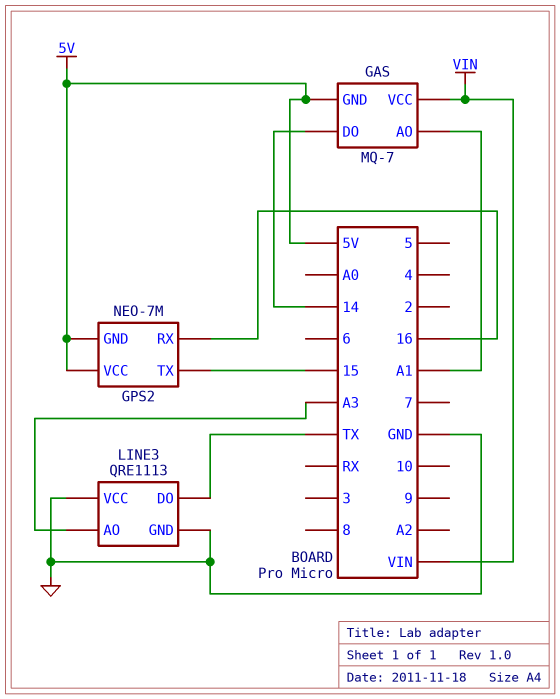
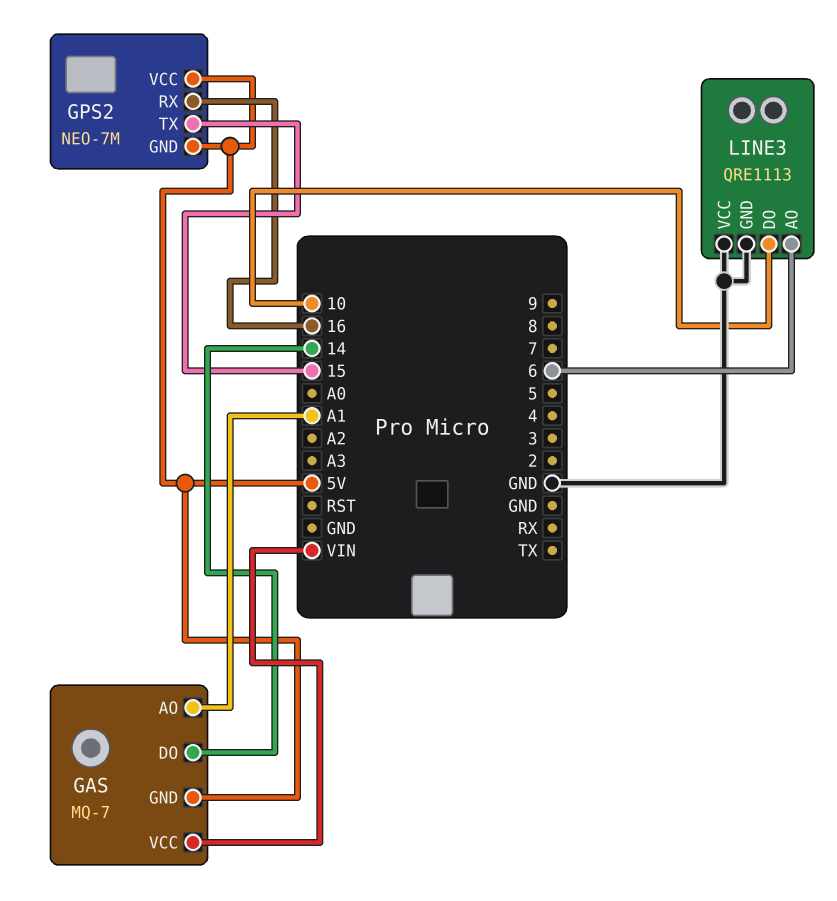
LINE3 pin AO: A3 -> 6
LINE3 pin DO: TX -> 10

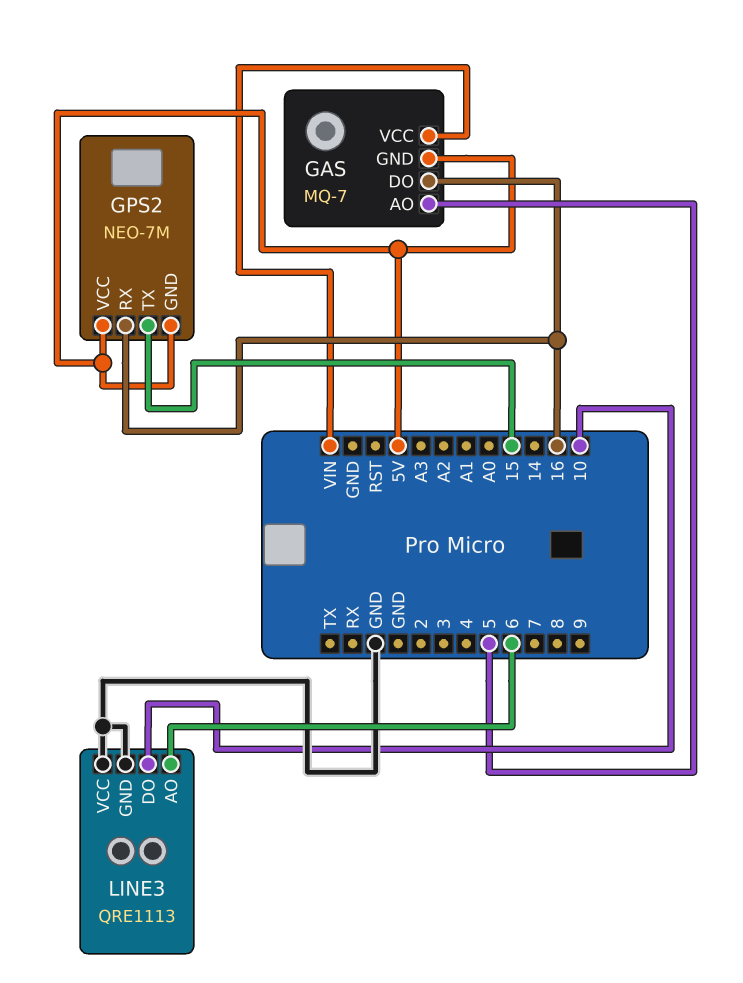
GAS pin AO: A1 -> 5
GAS pin DO: 14 -> 16

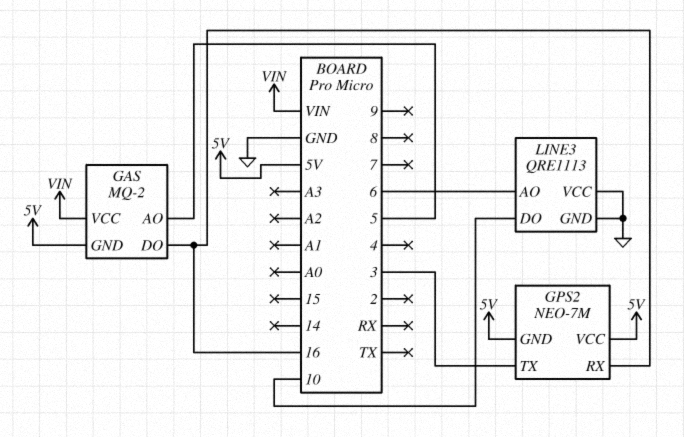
GAS: MQ-7 -> MQ-2
GPS2 pin TX: 15 -> 3

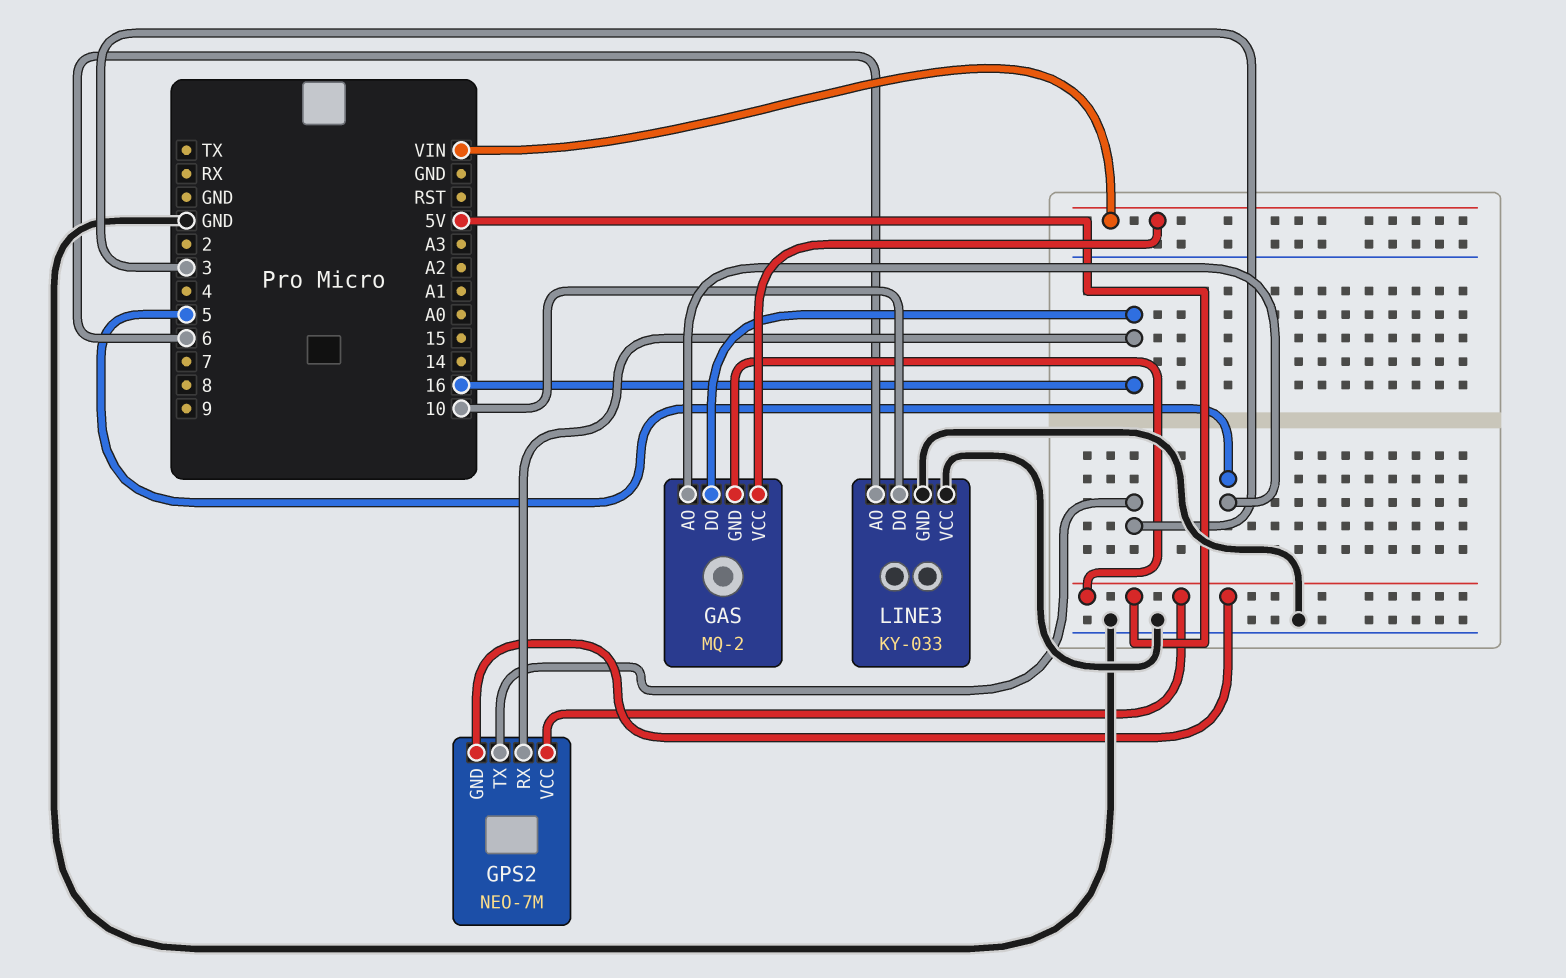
LINE3: QRE1113 -> KY-033

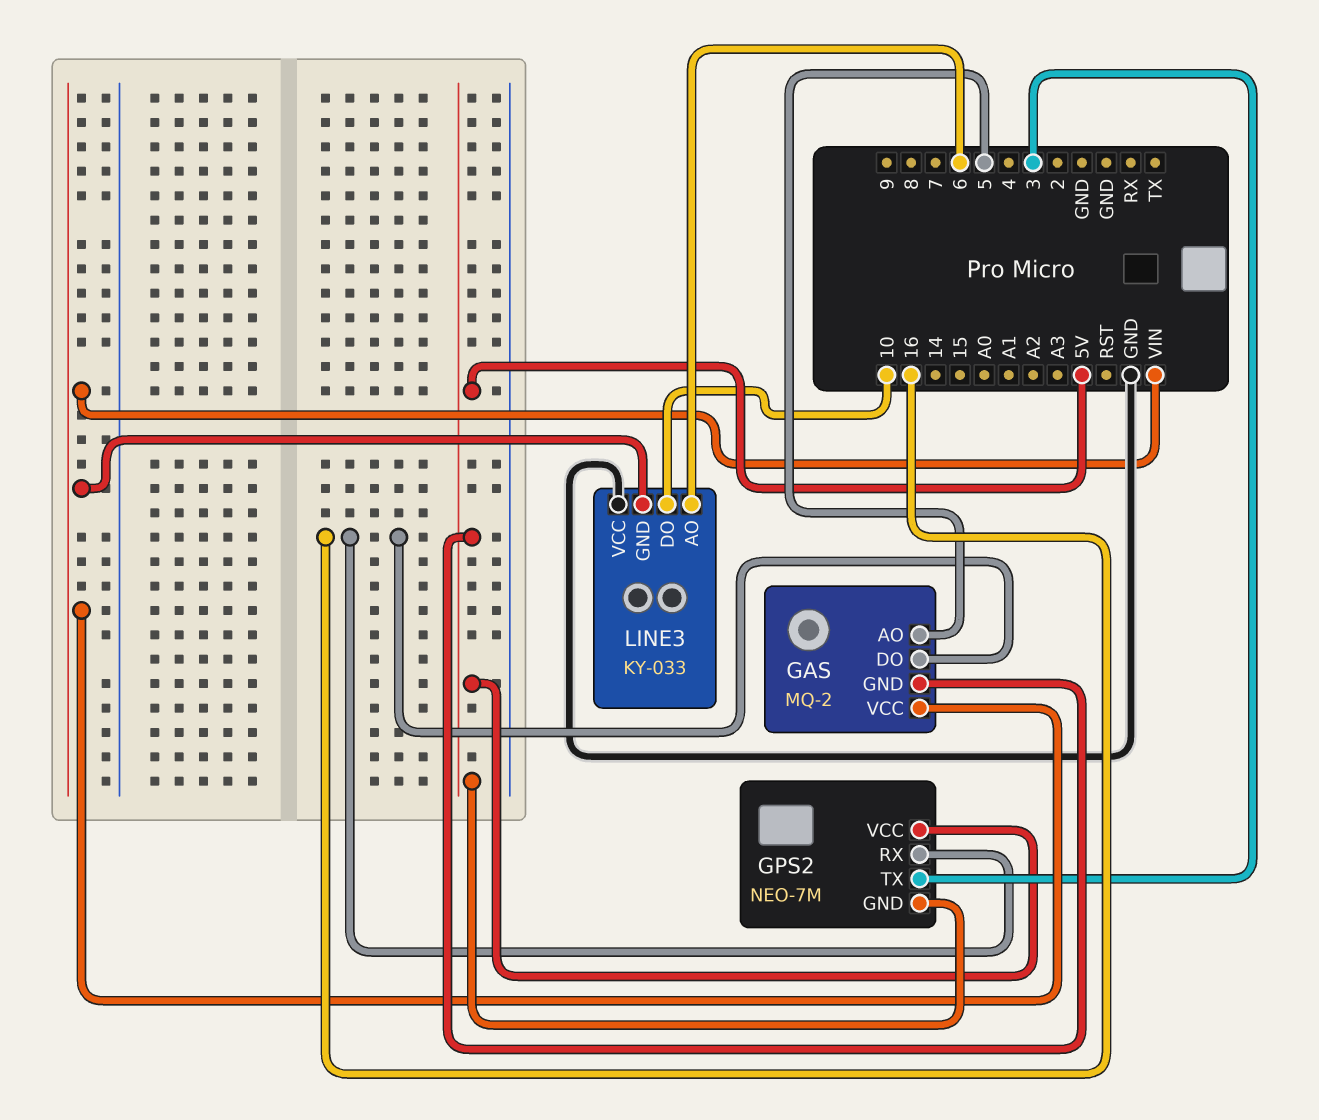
LINE3 pin GND: GND -> VIN

